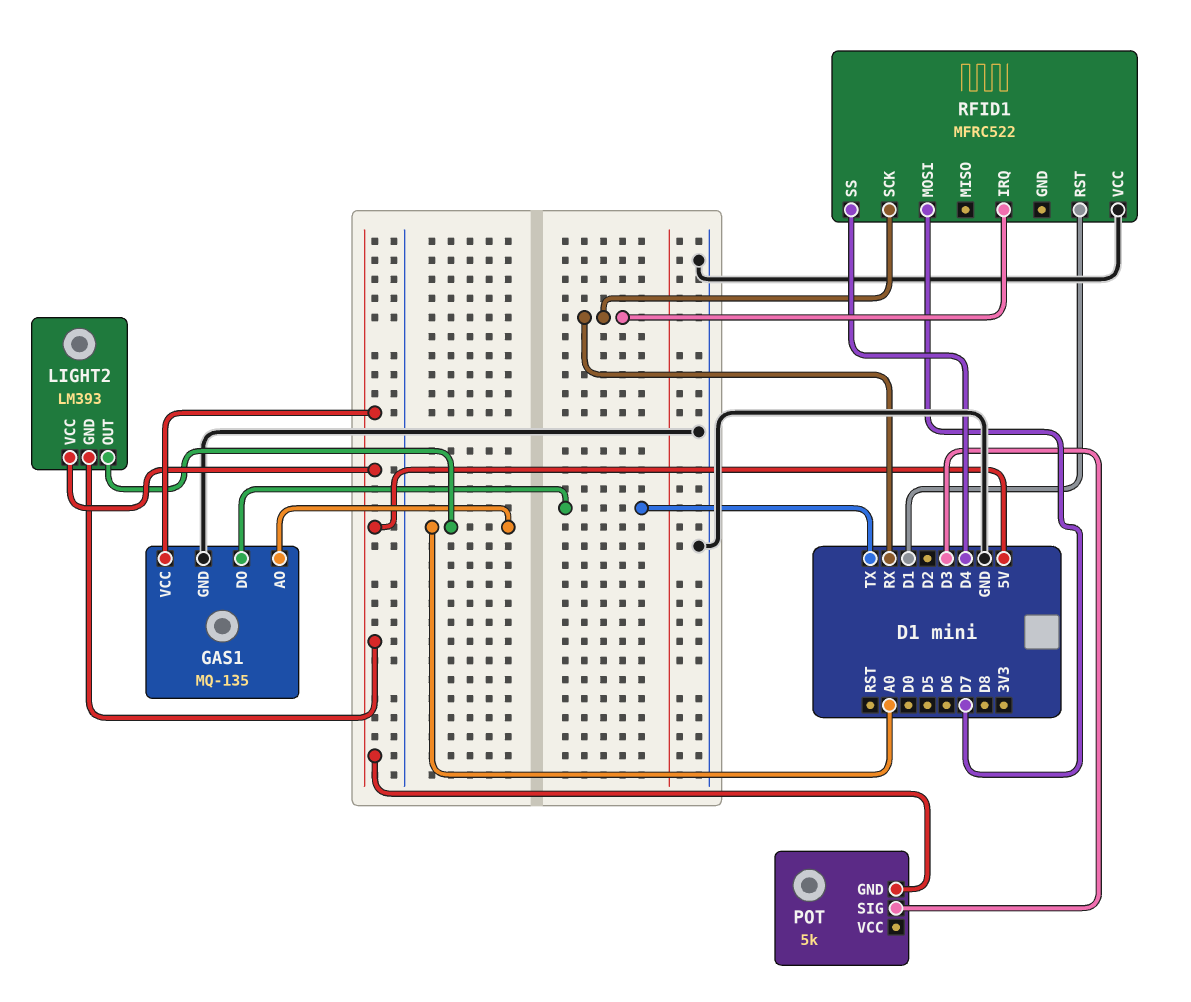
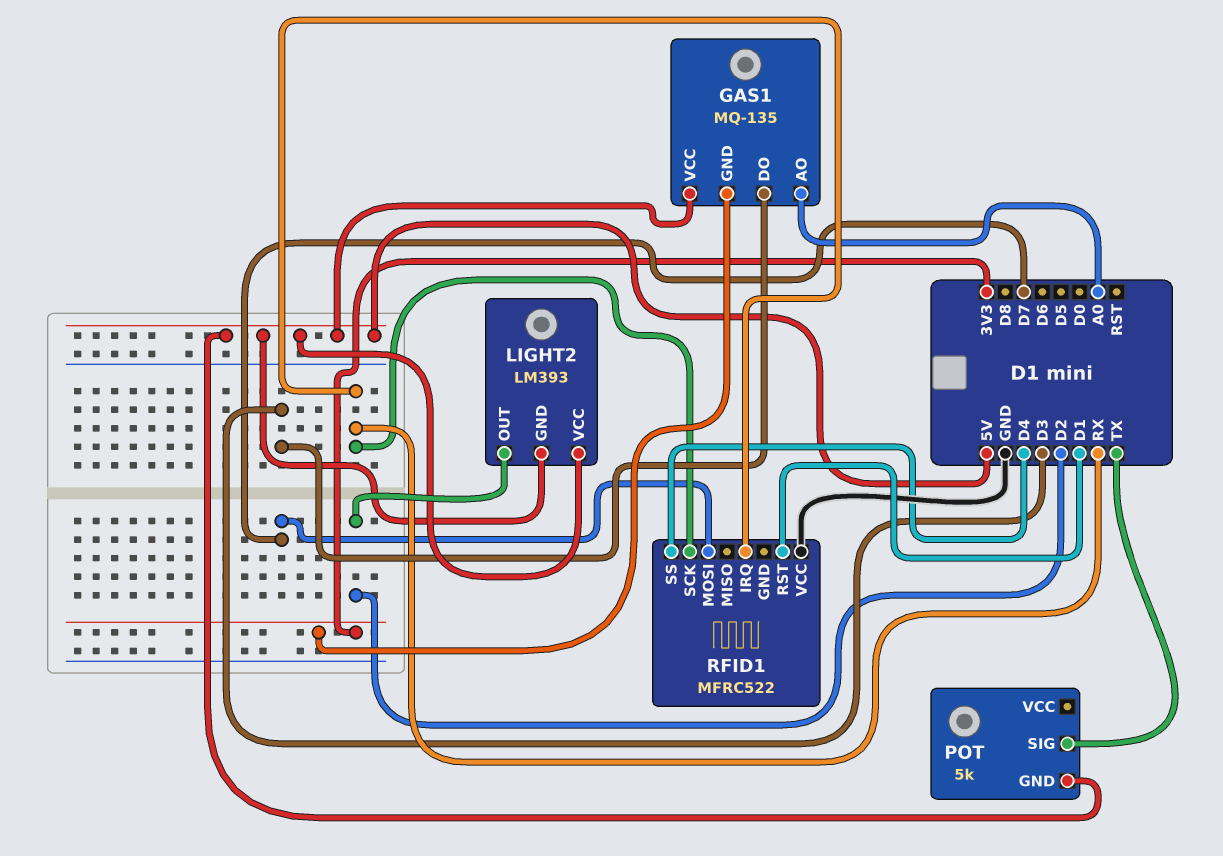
GAS1 pin DO: TX -> D3
GAS1 pin GND: GND -> 3V3
LIGHT2 pin OUT: A0 -> D2
POT pin SIG: D3 -> TX

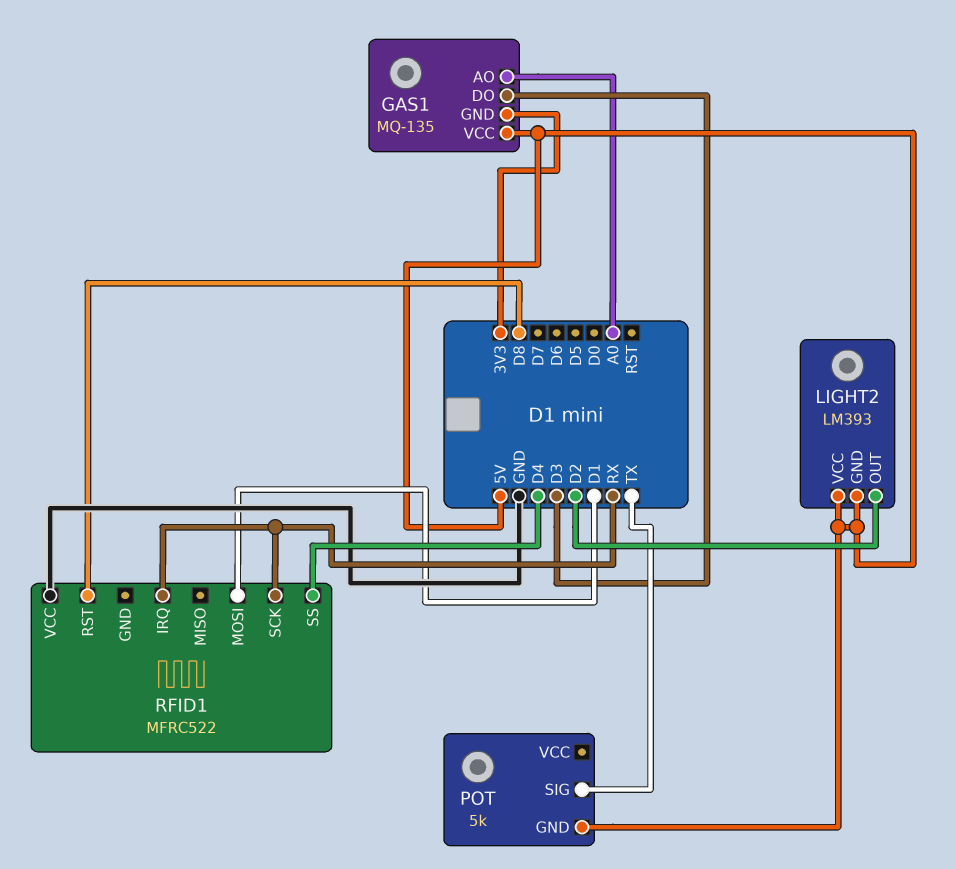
RFID1 pin MOSI: D7 -> D1
RFID1 pin RST: D1 -> D8

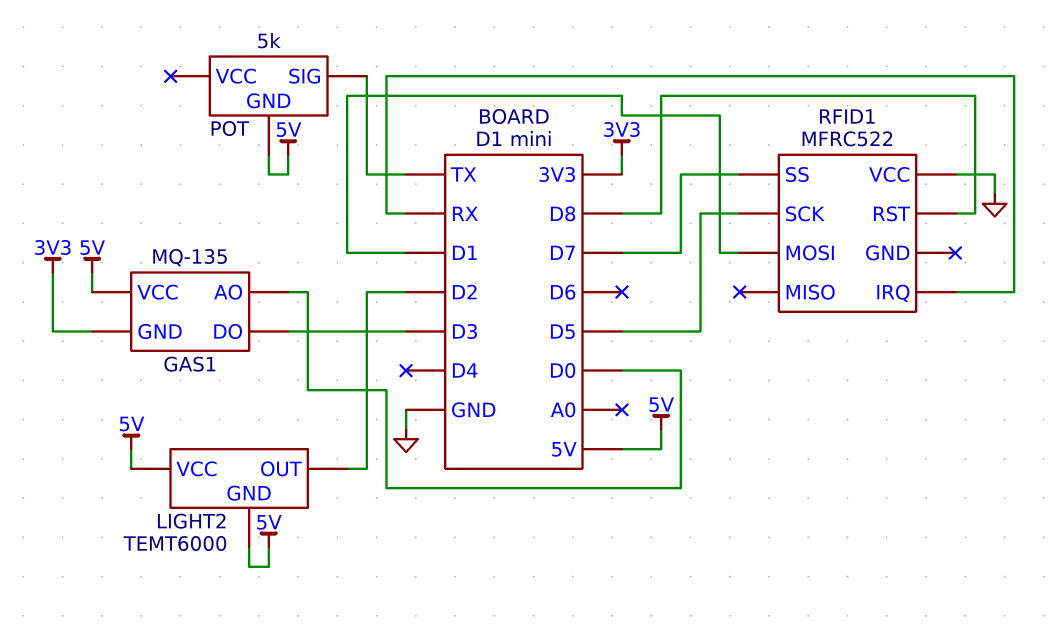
GAS1 pin AO: A0 -> D0
LIGHT2: LM393 -> TEMT6000
RFID1 pin SCK: RX -> D5
RFID1 pin SS: D4 -> D7

